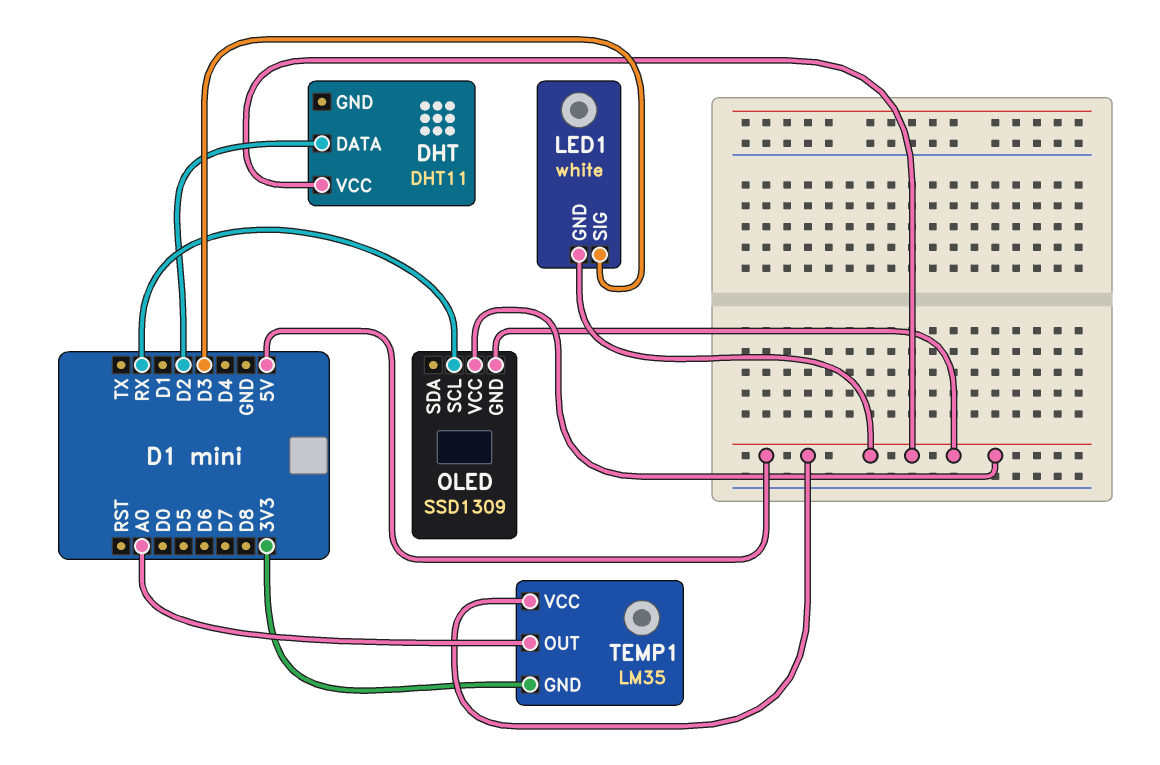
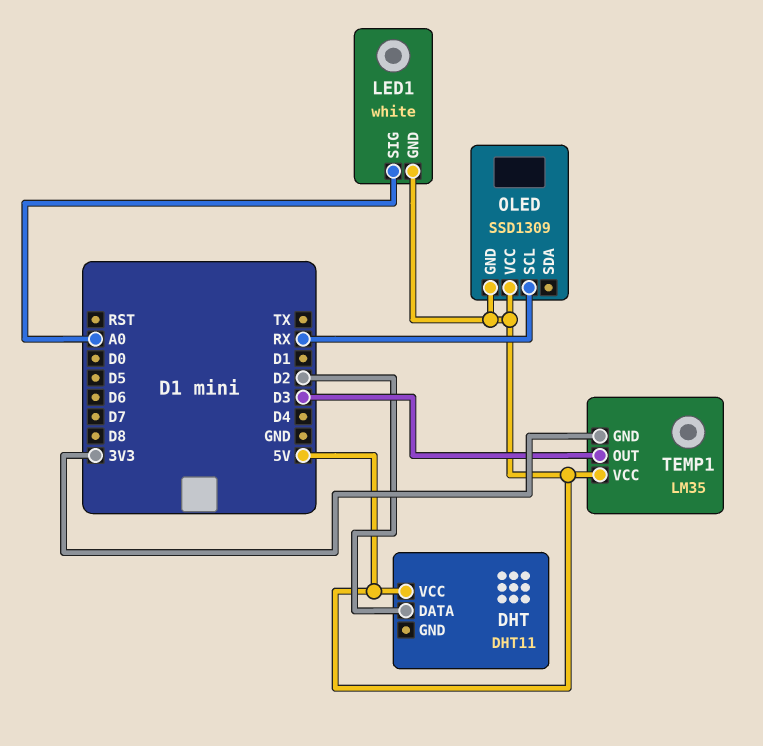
LED1 pin SIG: D3 -> A0
TEMP1 pin OUT: A0 -> D3

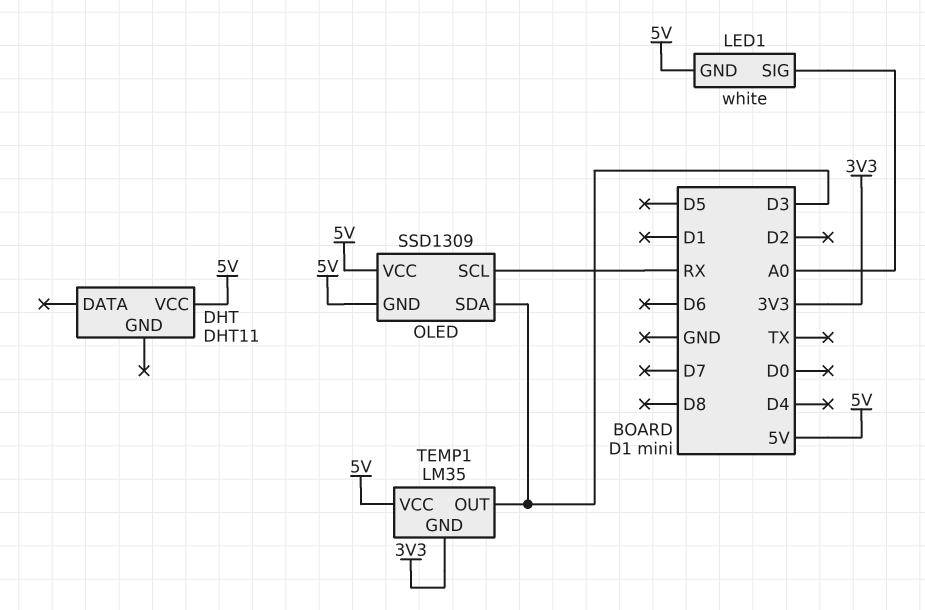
DHT pin DATA: D2 -> none
OLED pin SDA: none -> D3

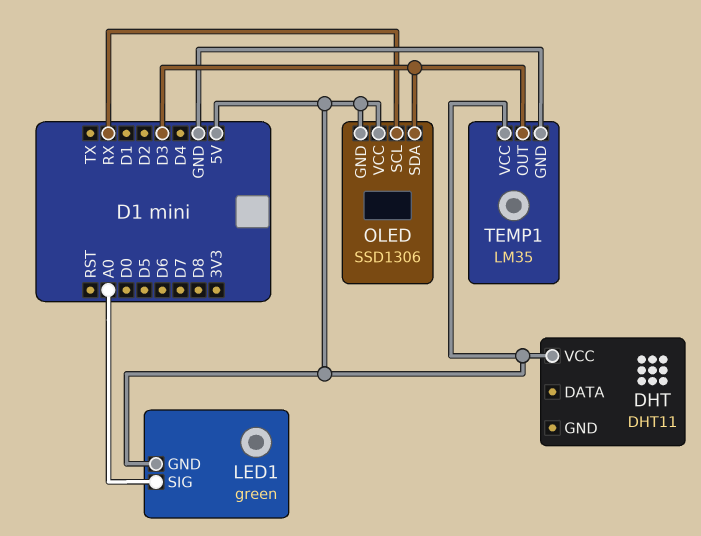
LED1: white -> green
OLED: SSD1309 -> SSD1306
TEMP1 pin GND: 3V3 -> GND

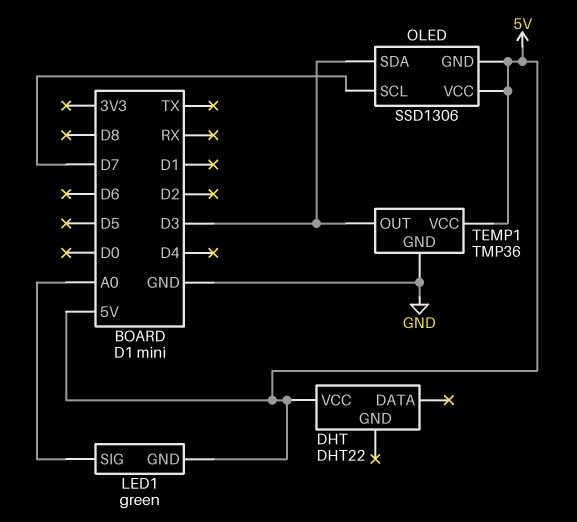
DHT: DHT11 -> DHT22
OLED pin SCL: RX -> D7
TEMP1: LM35 -> TMP36

